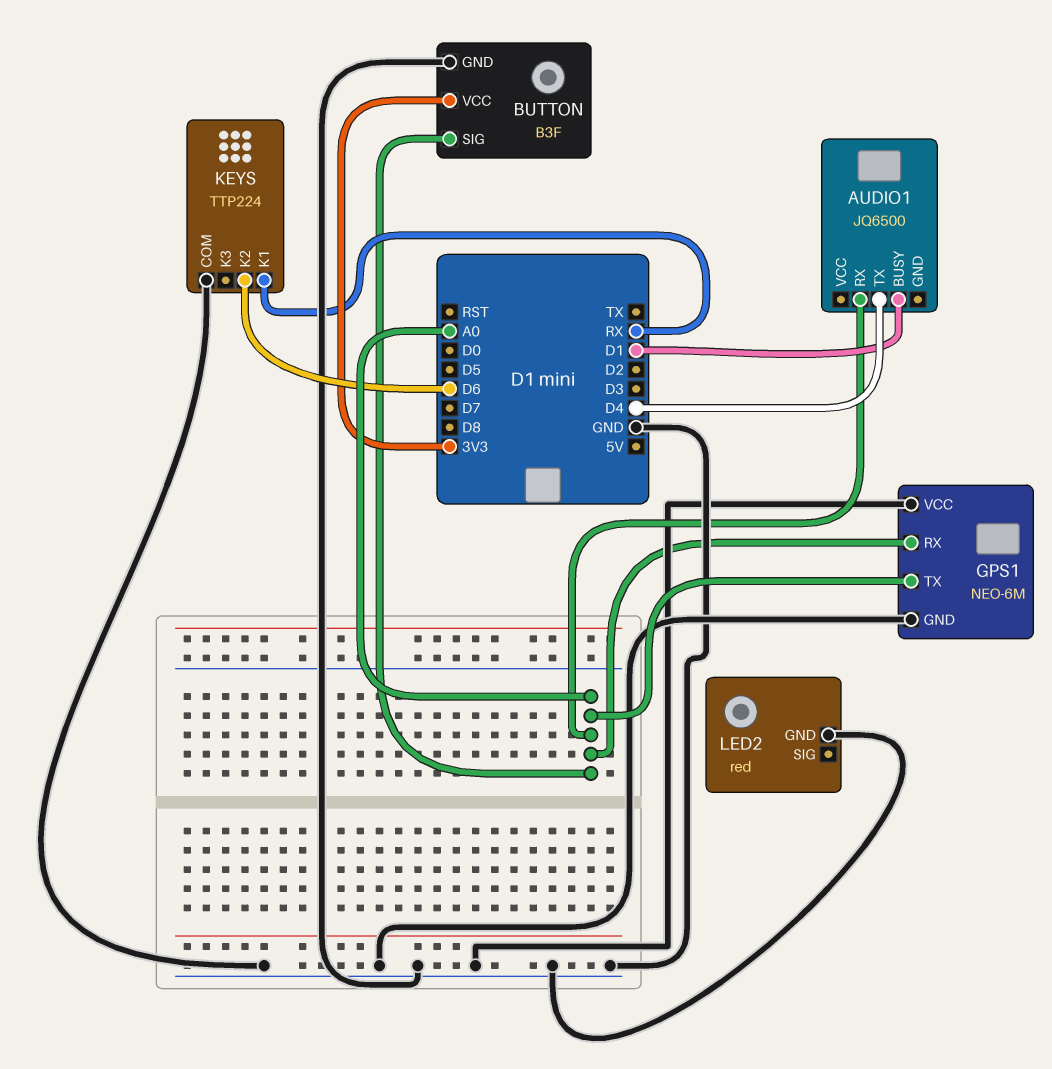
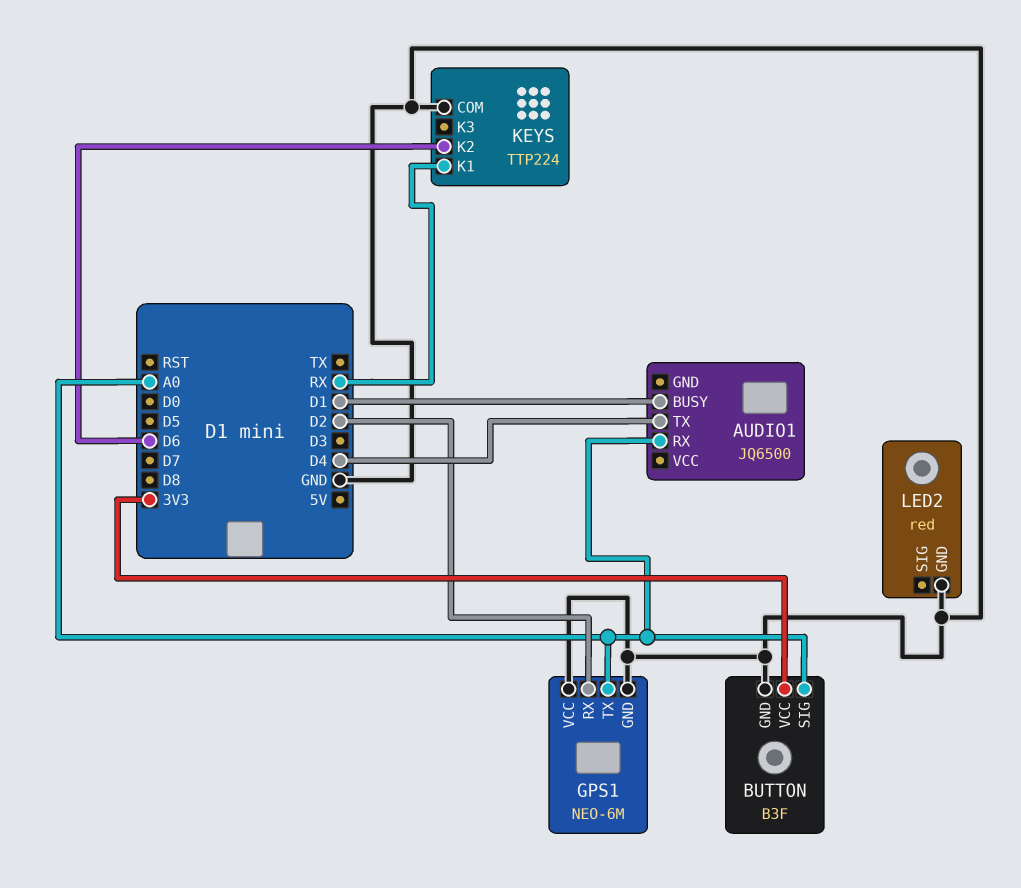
GPS1 pin RX: A0 -> D2

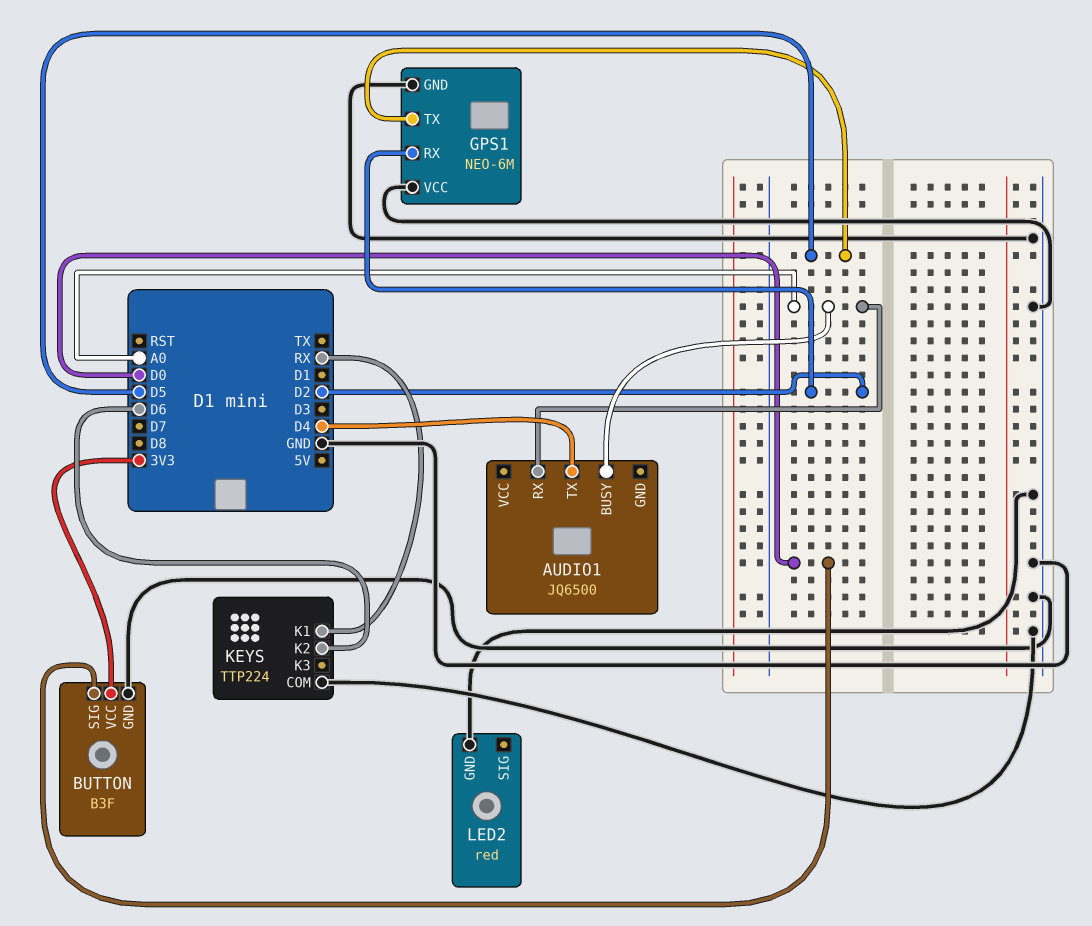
AUDIO1 pin BUSY: D1 -> A0
BUTTON pin SIG: A0 -> D0
GPS1 pin TX: A0 -> D5

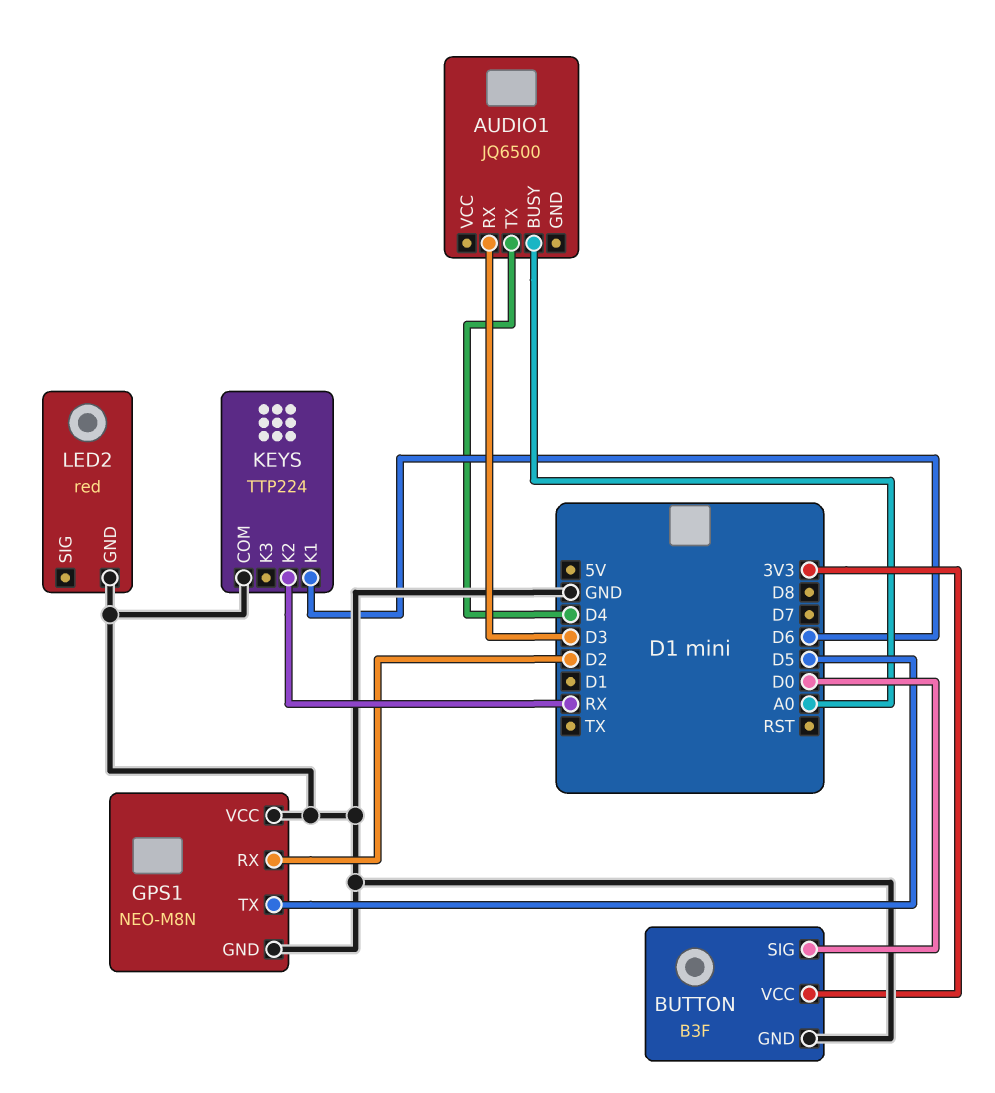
AUDIO1 pin RX: A0 -> D3
GPS1: NEO-6M -> NEO-M8N
KEYS pin K1: RX -> D6
KEYS pin K2: D6 -> RX

